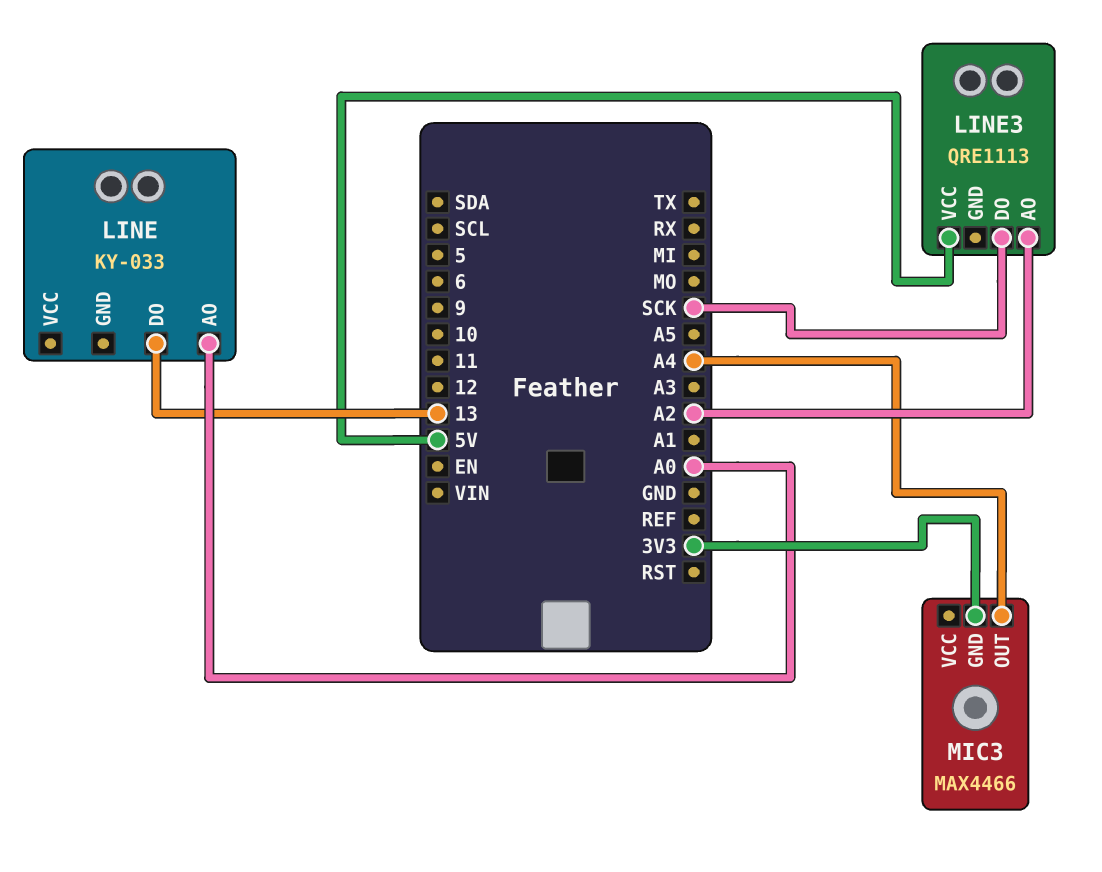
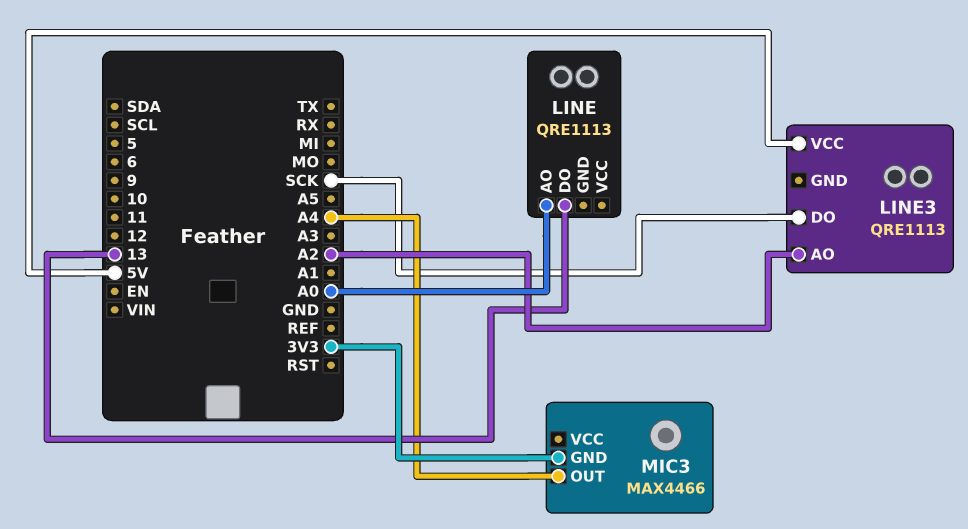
LINE: KY-033 -> QRE1113

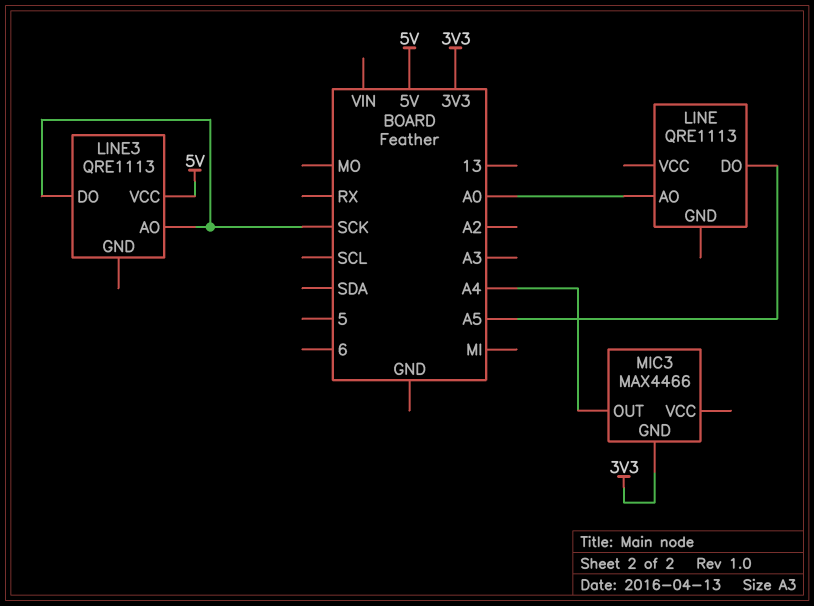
LINE pin DO: 13 -> A5
LINE3 pin AO: A2 -> SCK

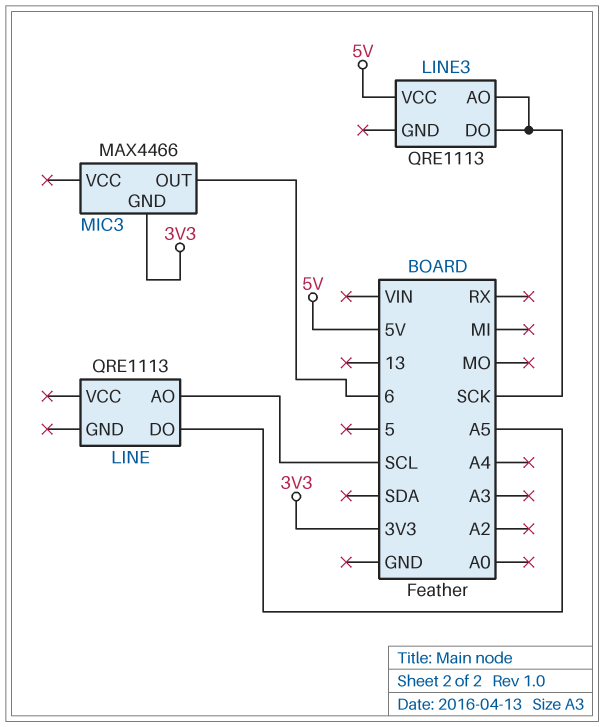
LINE pin AO: A0 -> SCL
MIC3 pin OUT: A4 -> 6

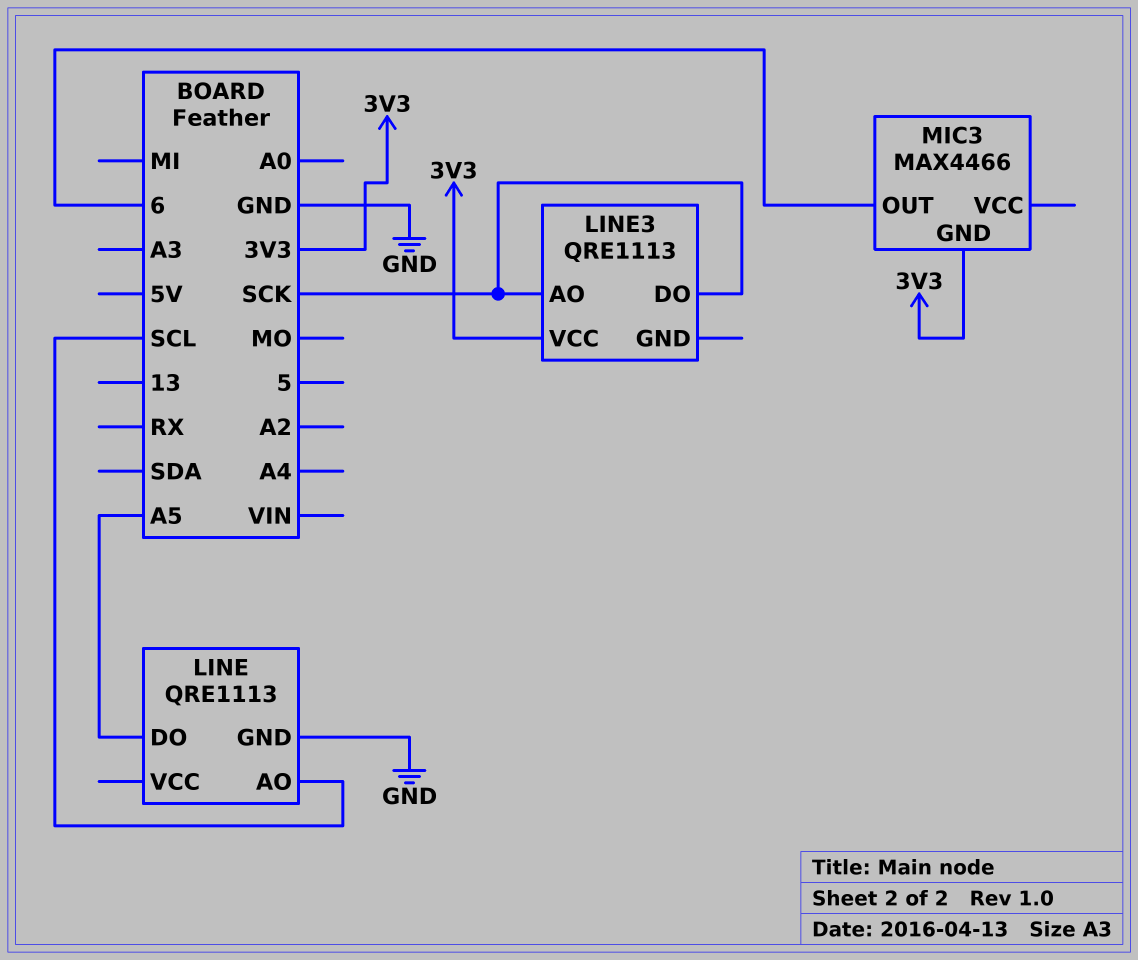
LINE pin GND: none -> GND
LINE3 pin VCC: 5V -> 3V3

